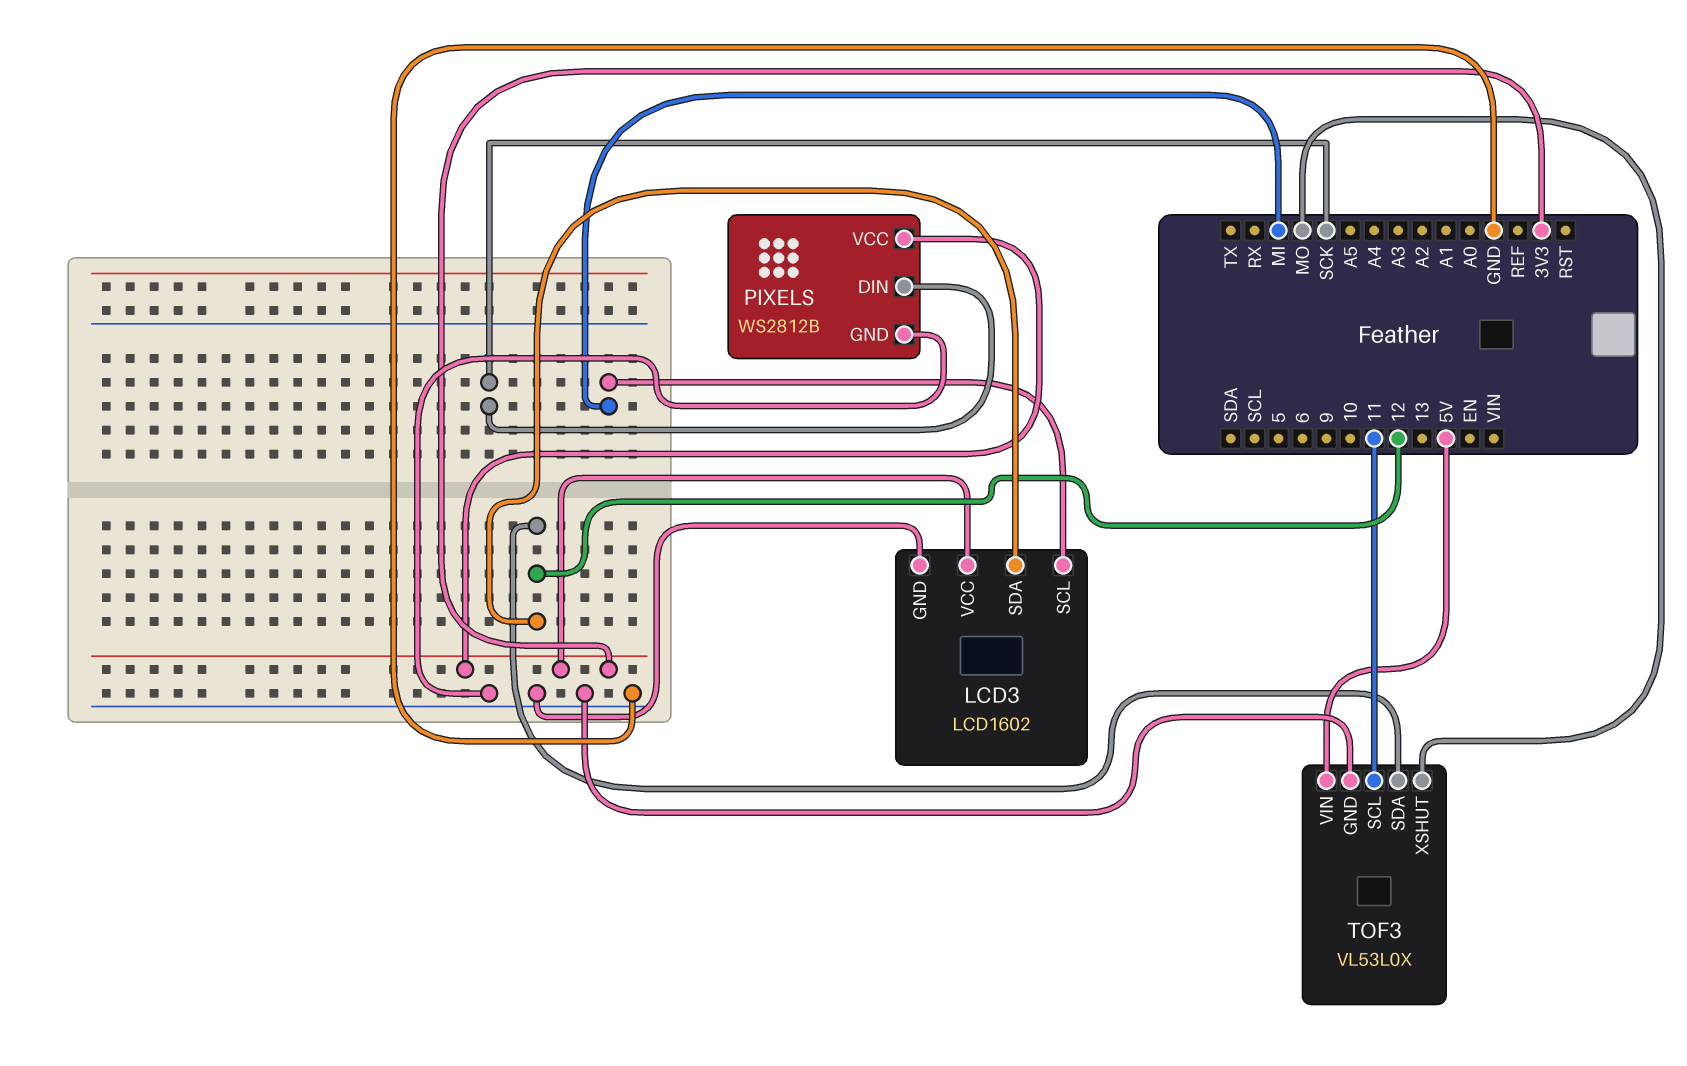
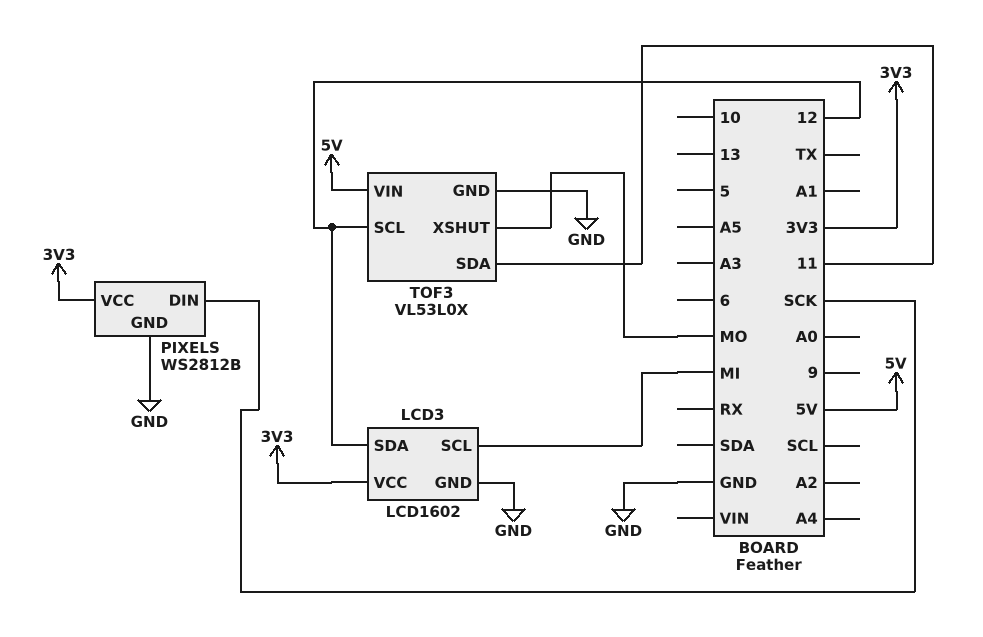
TOF3 pin SCL: 11 -> 12
TOF3 pin SDA: 12 -> 11

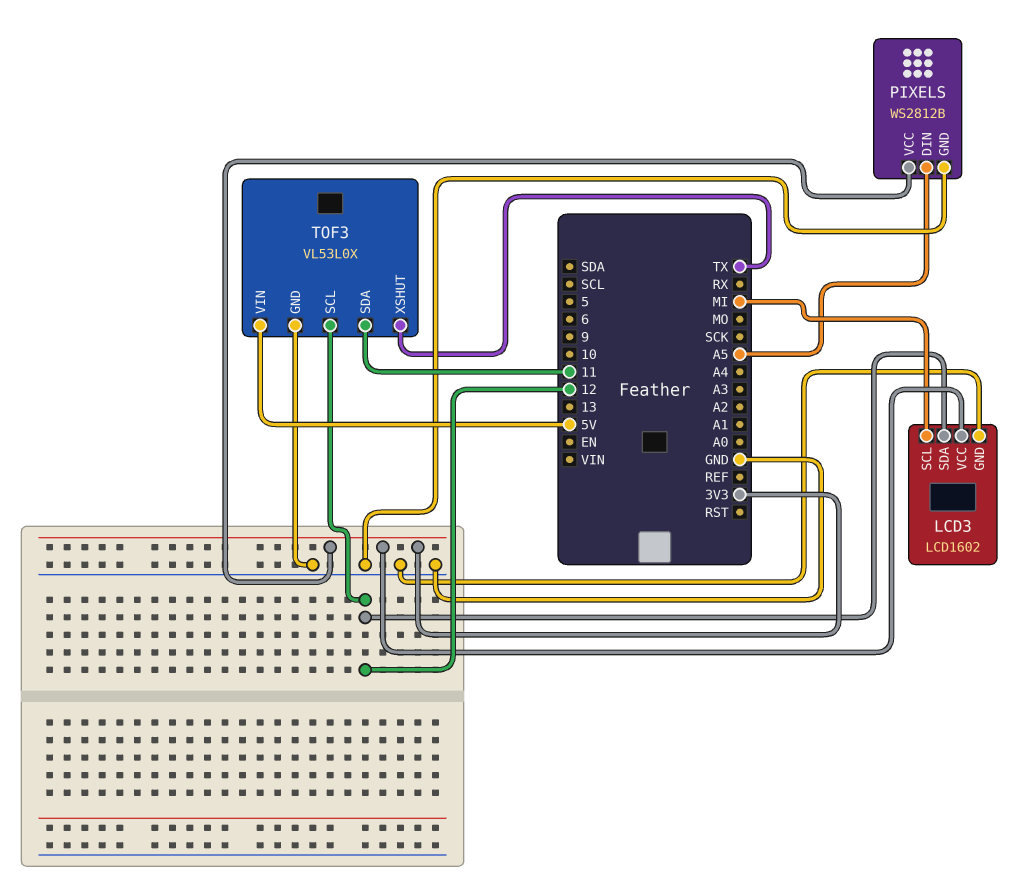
PIXELS pin DIN: SCK -> A5
TOF3 pin XSHUT: MO -> TX

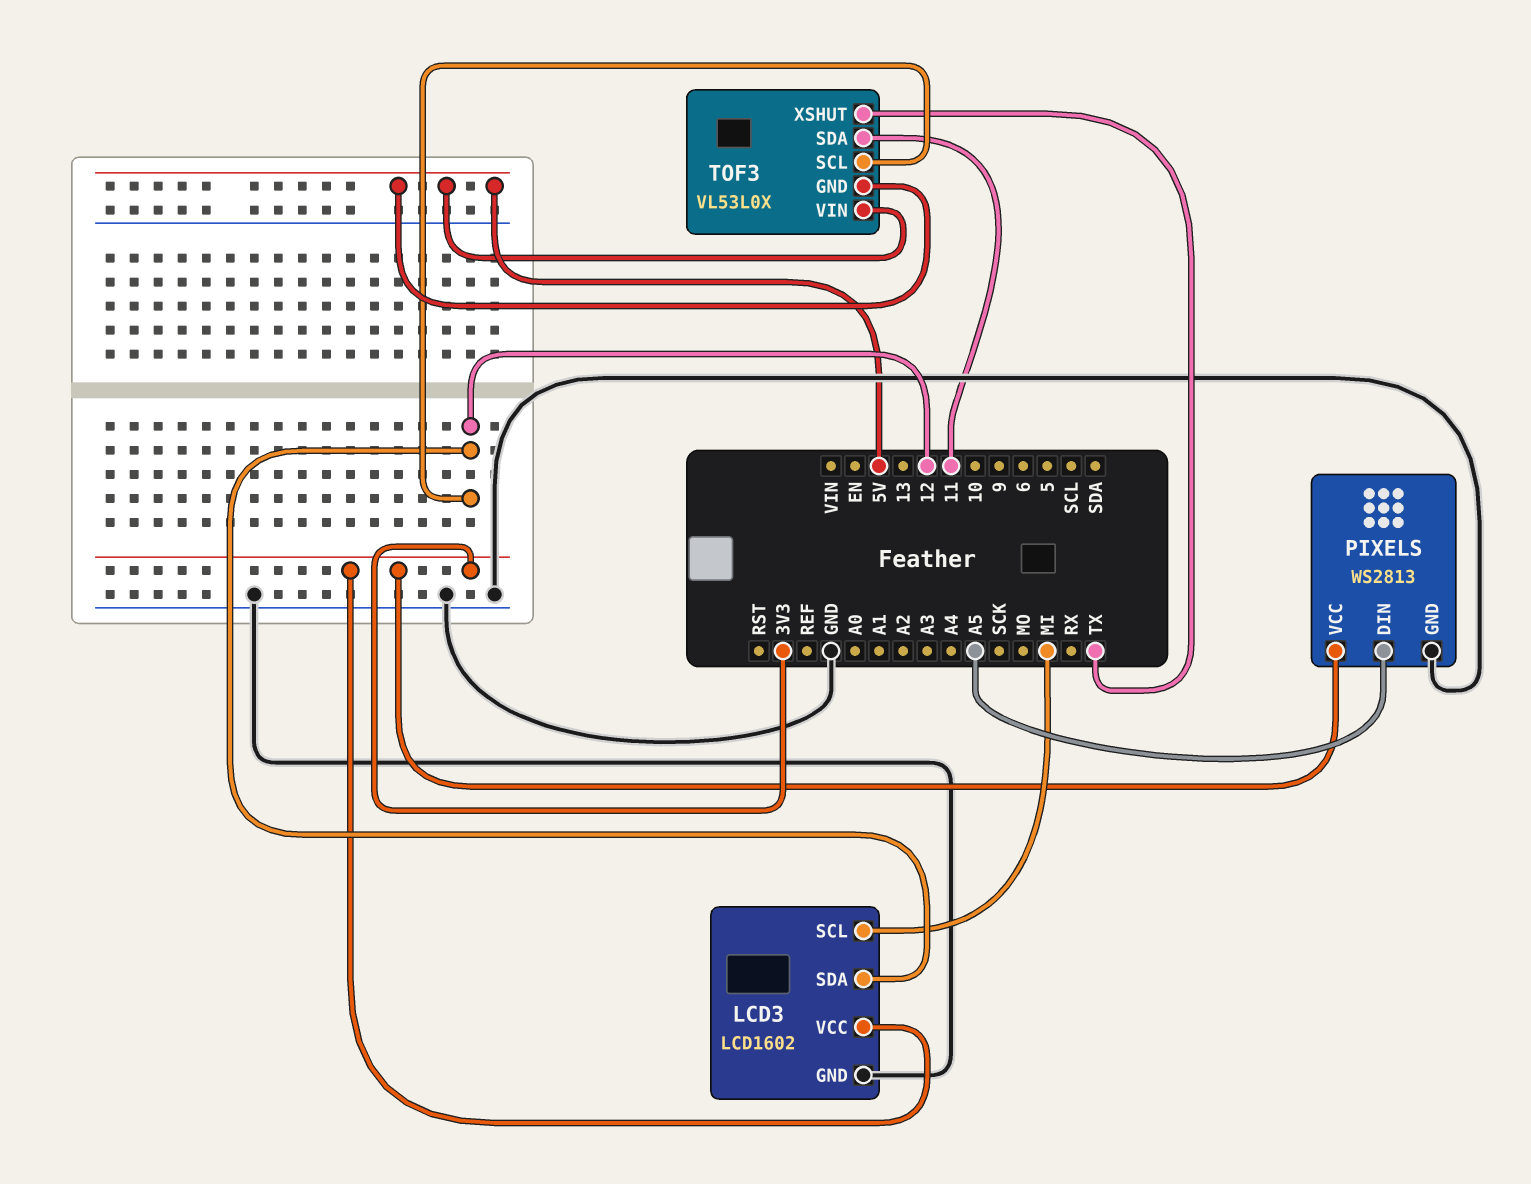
PIXELS: WS2812B -> WS2813
TOF3 pin GND: GND -> 5V

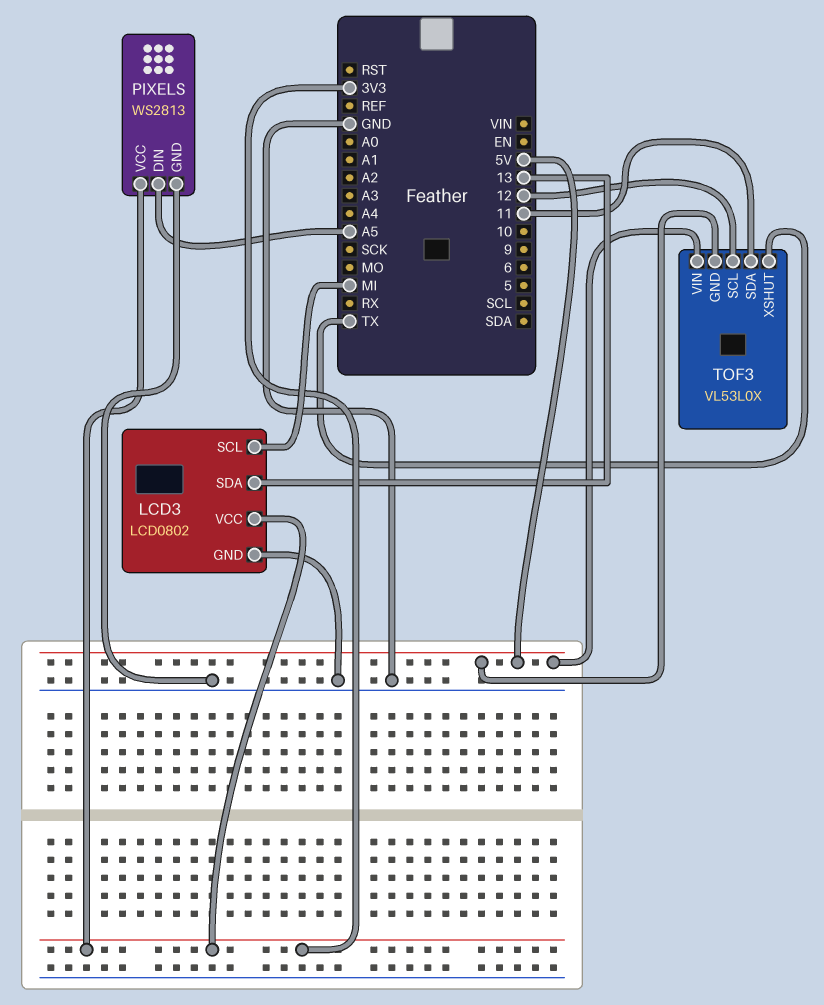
LCD3: LCD1602 -> LCD0802
LCD3 pin SDA: 12 -> 13

